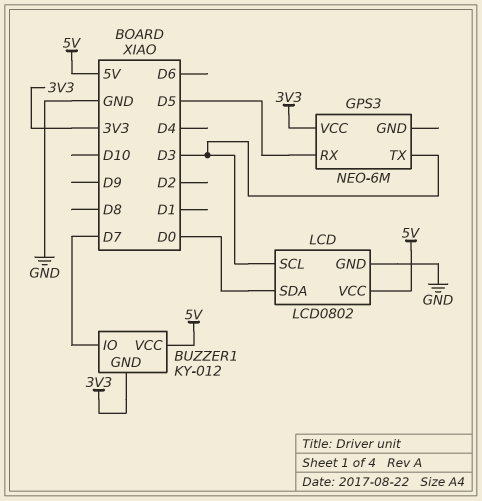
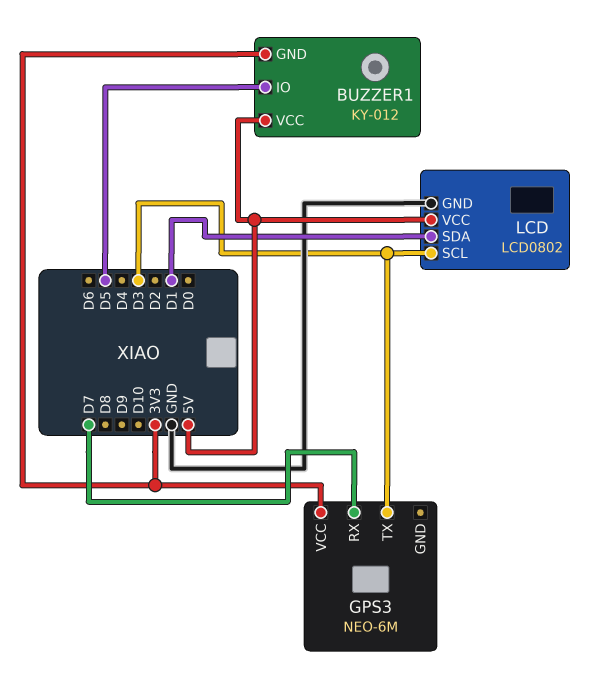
BUZZER1 pin IO: D7 -> D5
GPS3 pin RX: D5 -> D7
LCD pin SDA: D0 -> D1

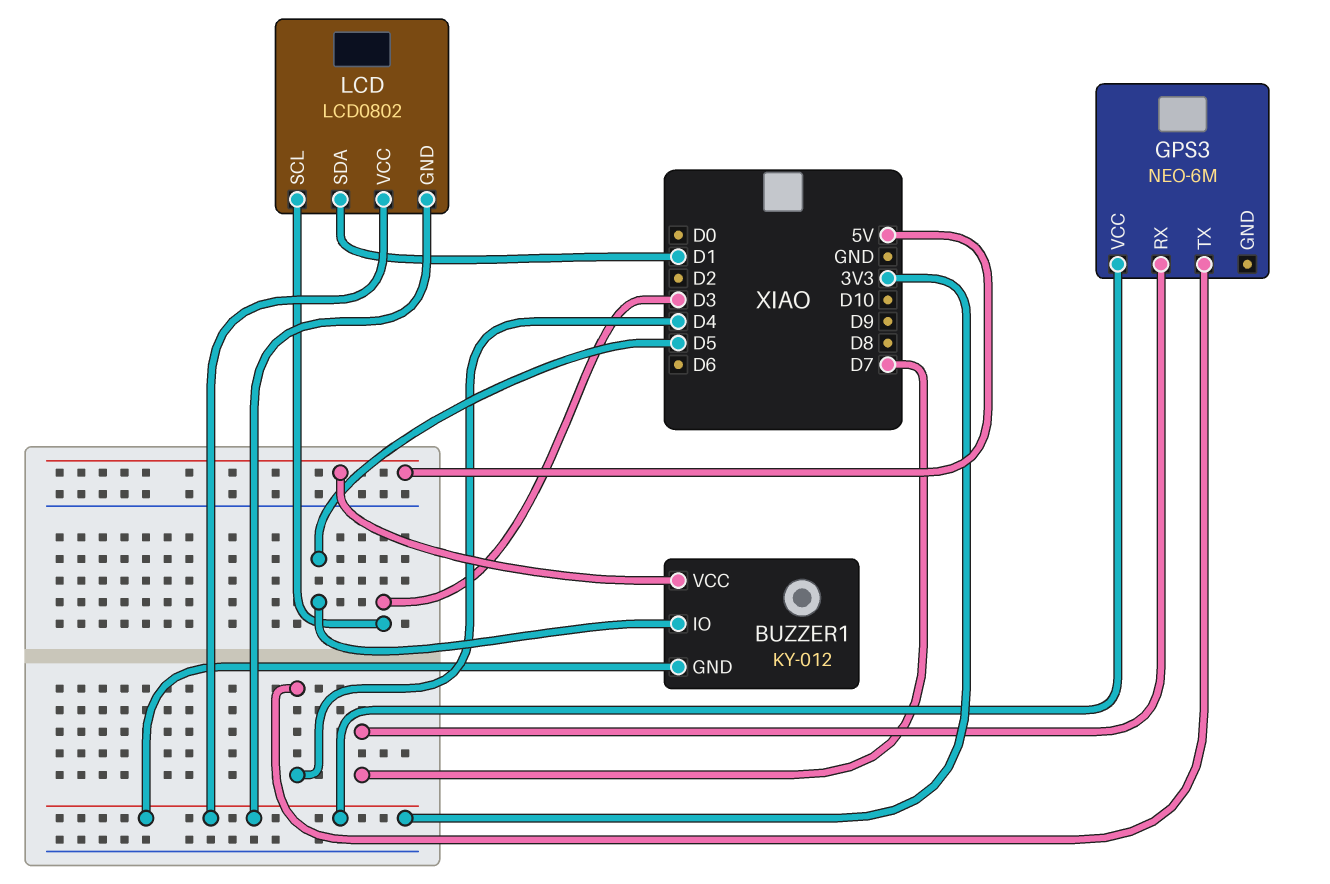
GPS3 pin TX: D3 -> D4
LCD pin GND: GND -> 3V3
LCD pin VCC: 5V -> 3V3

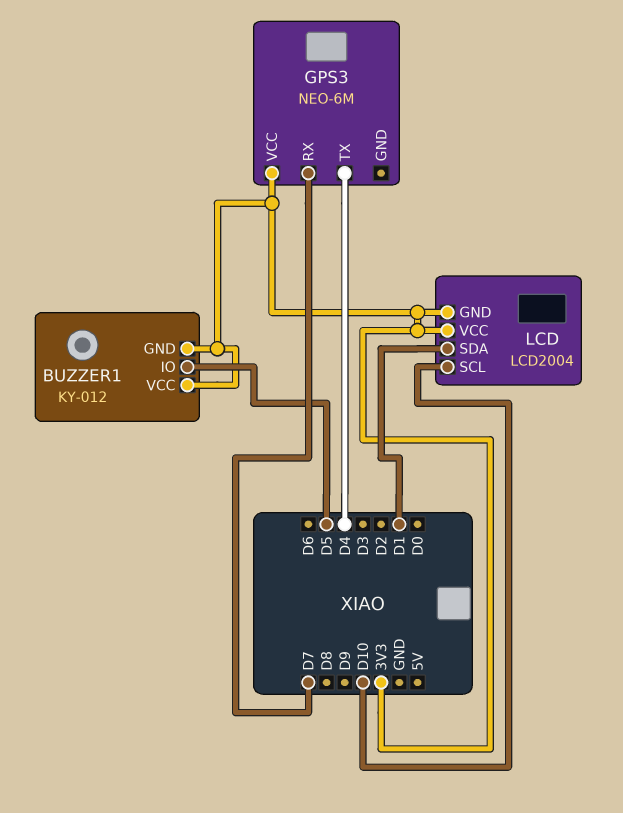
BUZZER1 pin VCC: 5V -> 3V3
LCD: LCD0802 -> LCD2004
LCD pin SCL: D3 -> D10

